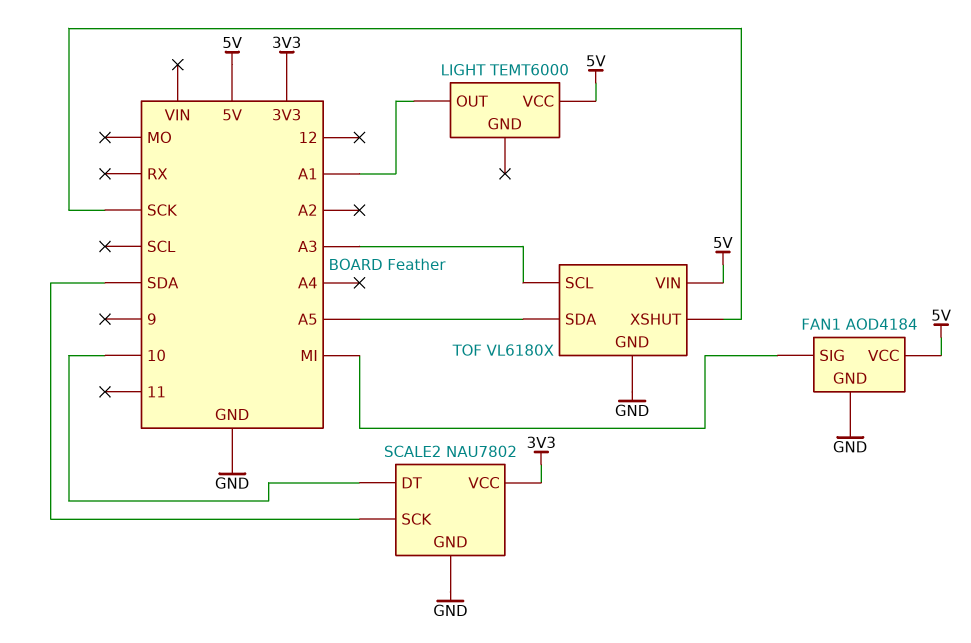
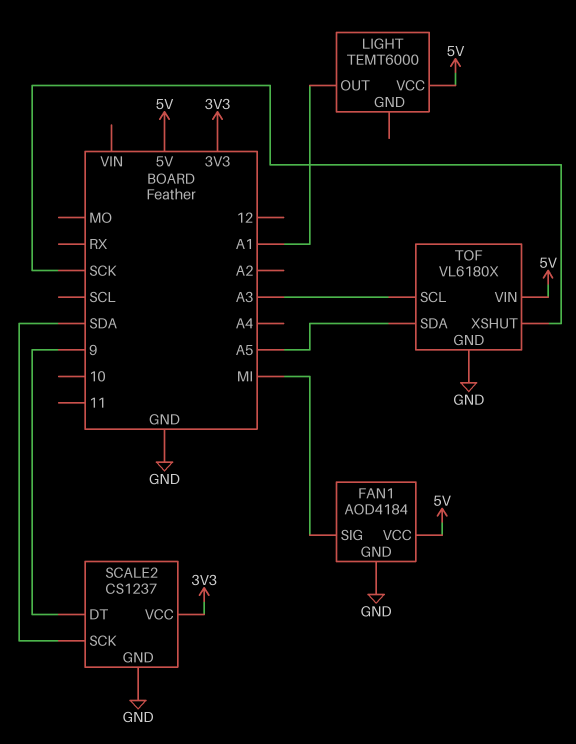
SCALE2: NAU7802 -> CS1237
SCALE2 pin DT: 10 -> 9

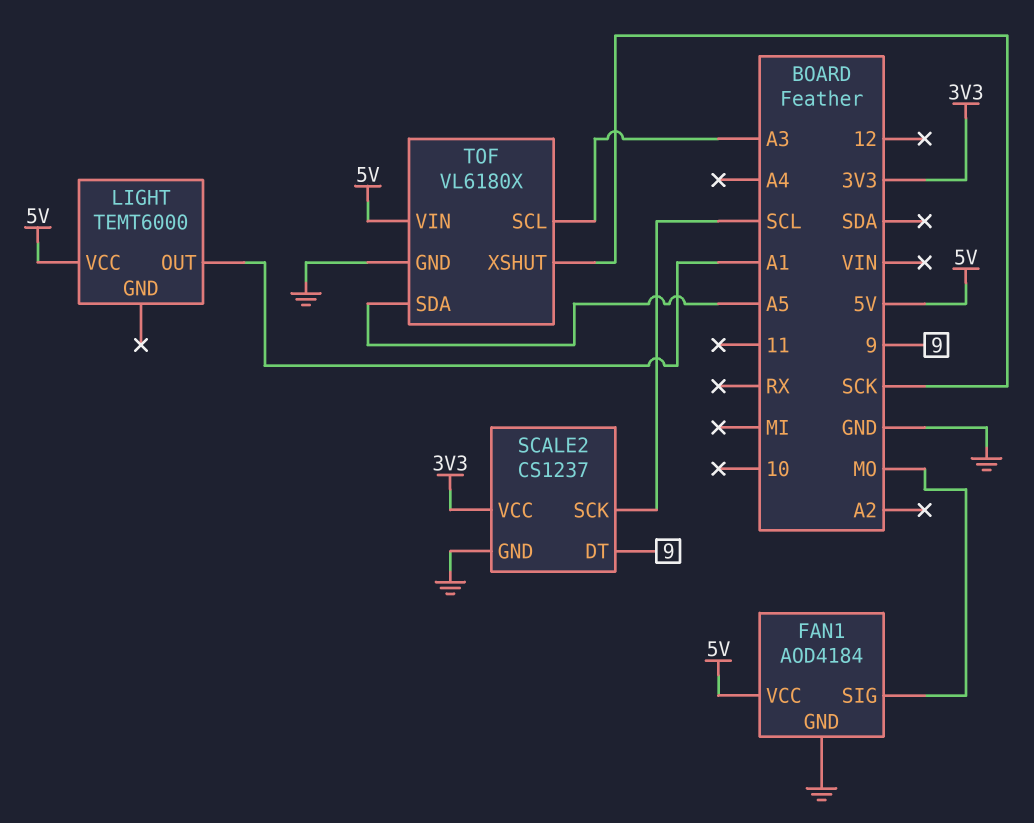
FAN1 pin SIG: MI -> MO
SCALE2 pin SCK: SDA -> SCL

